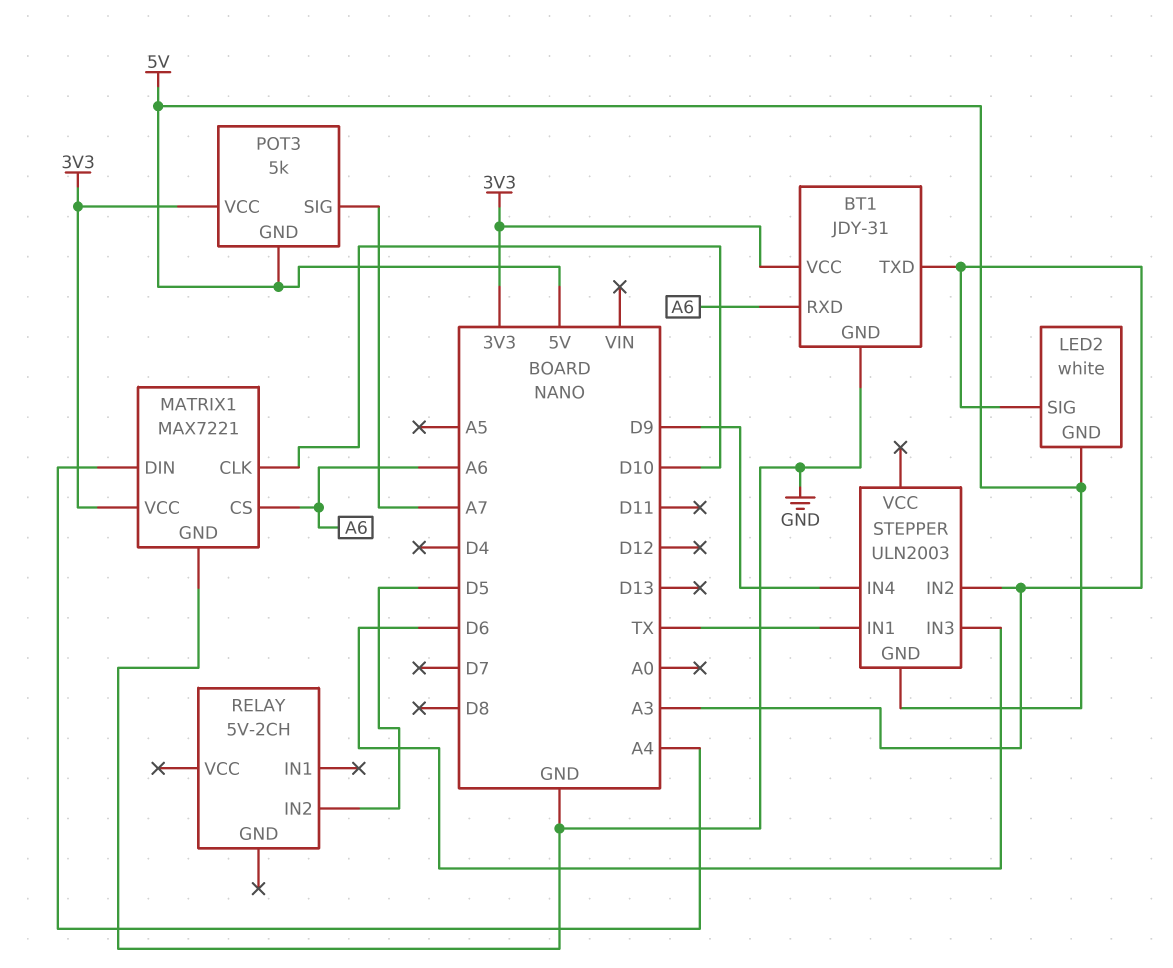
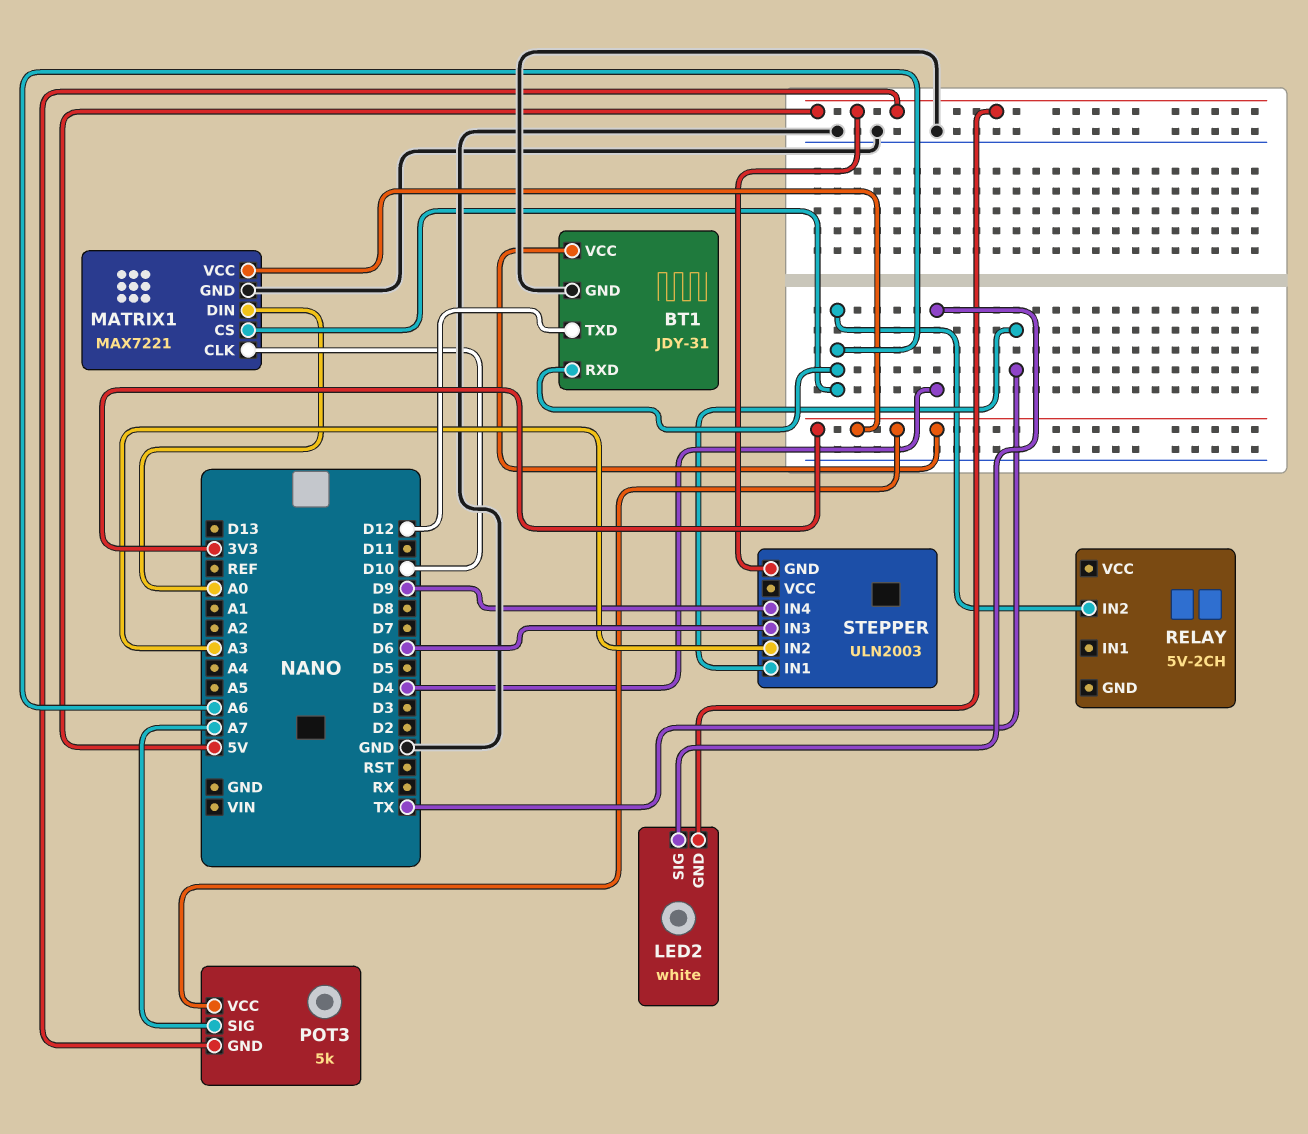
BT1 pin TXD: A3 -> D12
LED2 pin SIG: A3 -> D4
MATRIX1 pin DIN: A4 -> A0
RELAY pin IN2: D5 -> A6

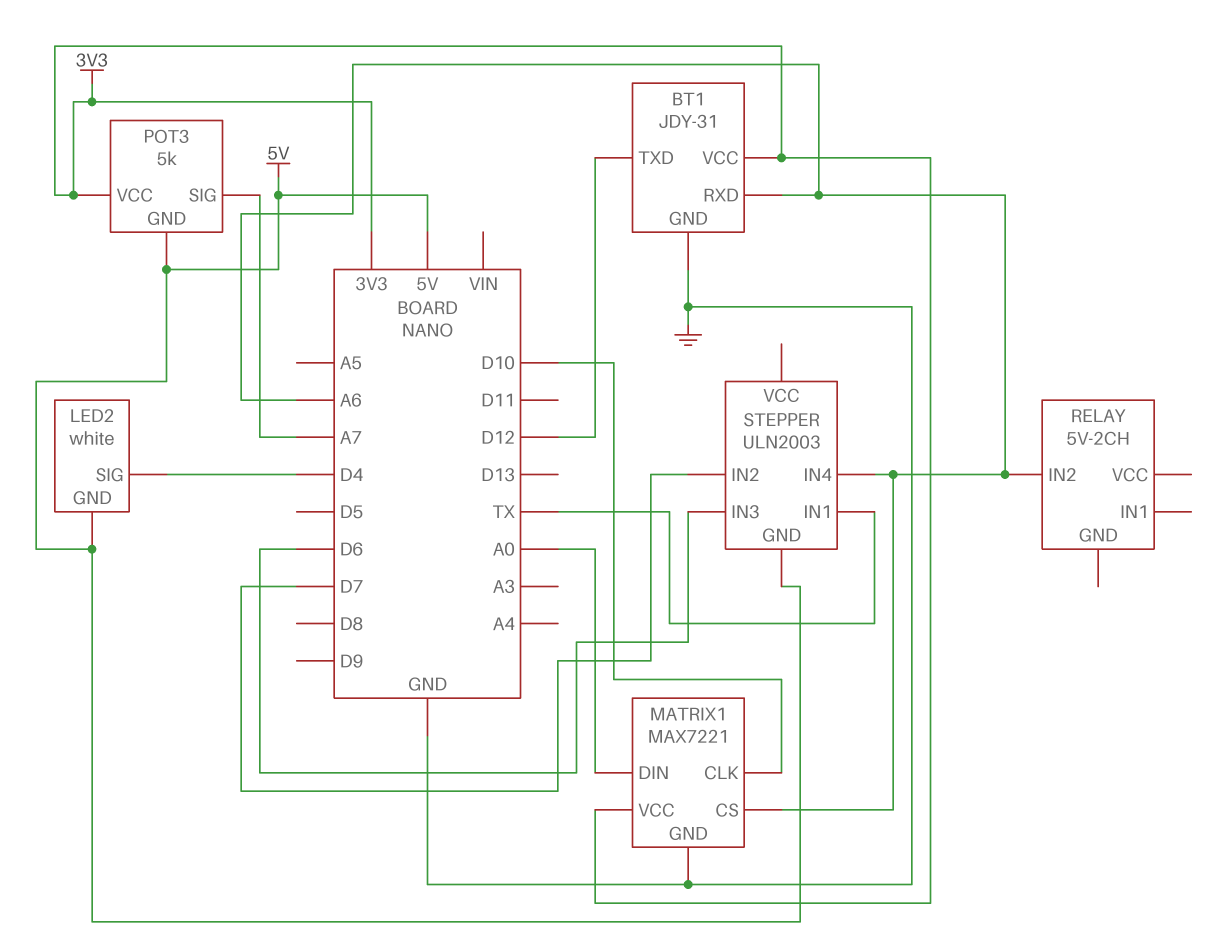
STEPPER pin IN2: A3 -> D7
STEPPER pin IN4: D9 -> A6

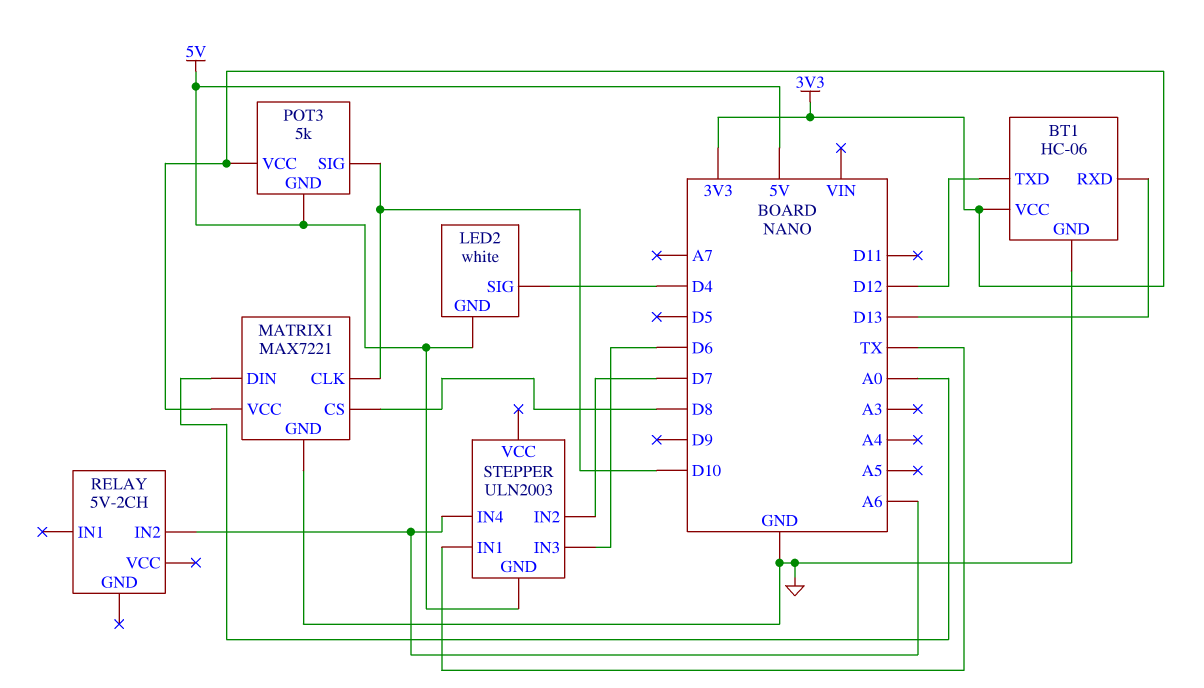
BT1: JDY-31 -> HC-06
BT1 pin RXD: A6 -> D13
MATRIX1 pin CS: A6 -> D8
POT3 pin SIG: A7 -> D10

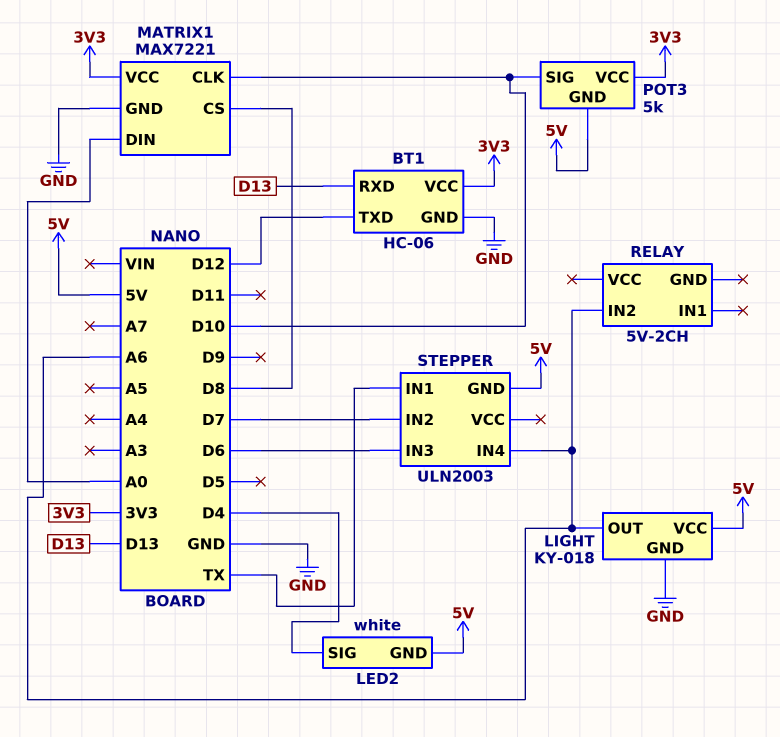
LIGHT: none -> KY-018
LIGHT pin GND: none -> GND
LIGHT pin OUT: none -> A6
LIGHT pin VCC: none -> 5V

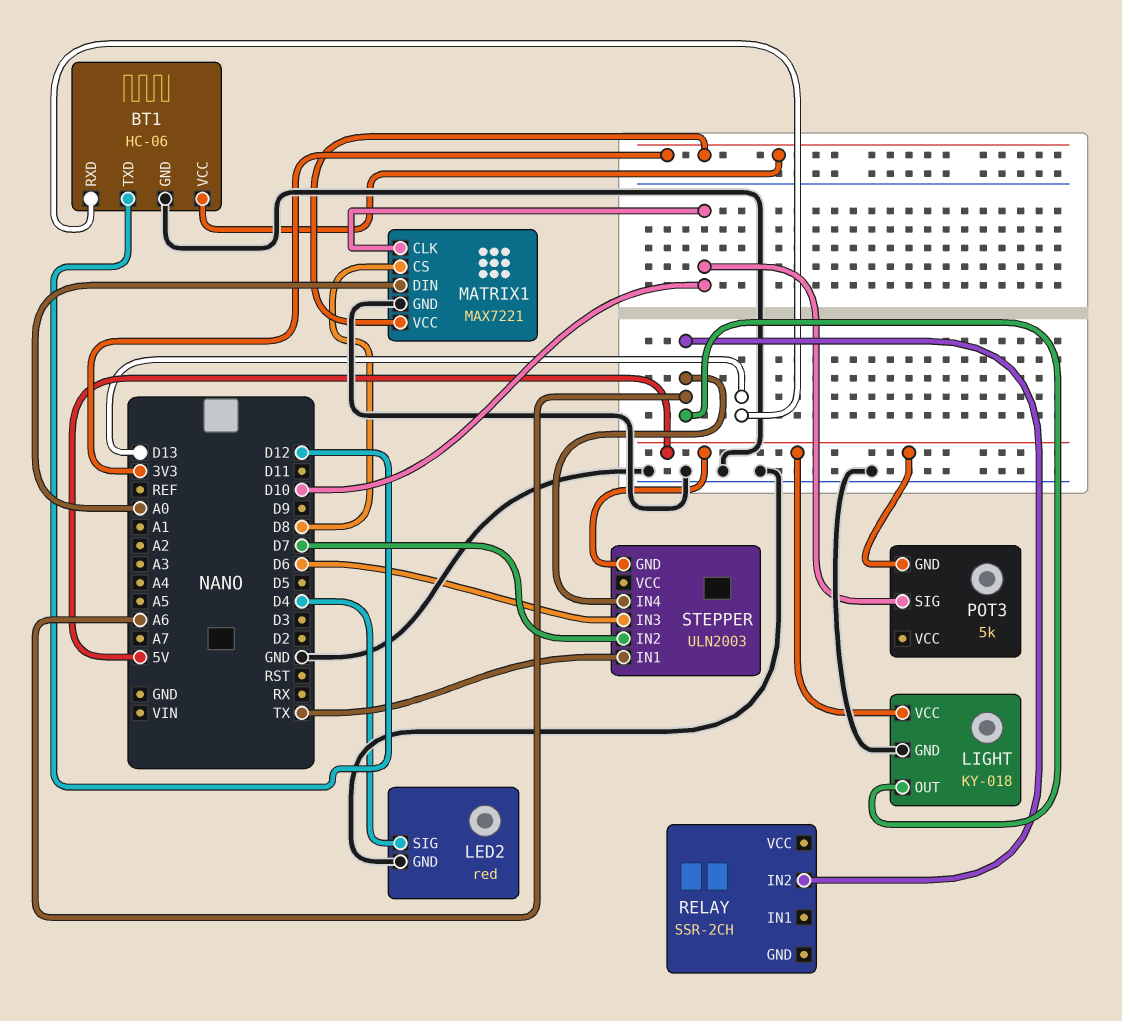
LED2: white -> red
LED2 pin GND: 5V -> GND
POT3 pin VCC: 3V3 -> none
RELAY: 5V-2CH -> SSR-2CH

